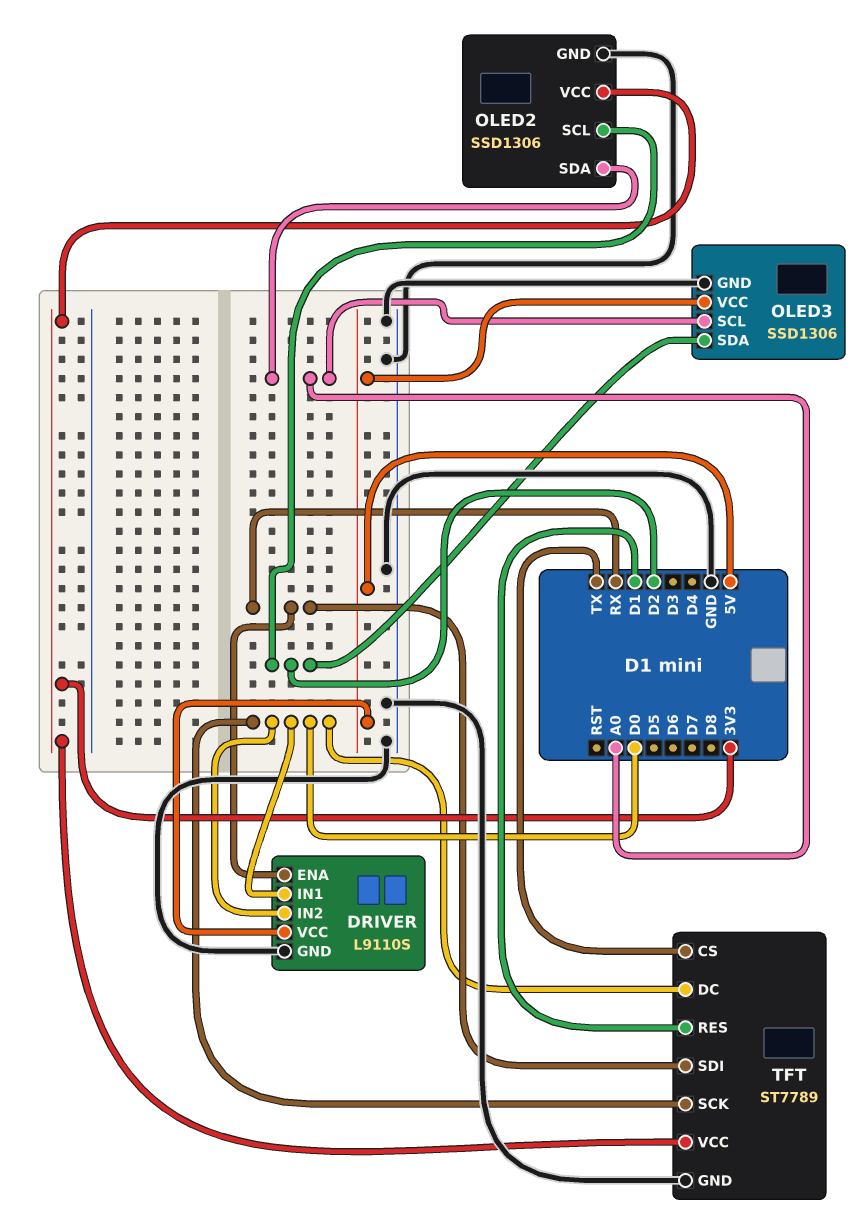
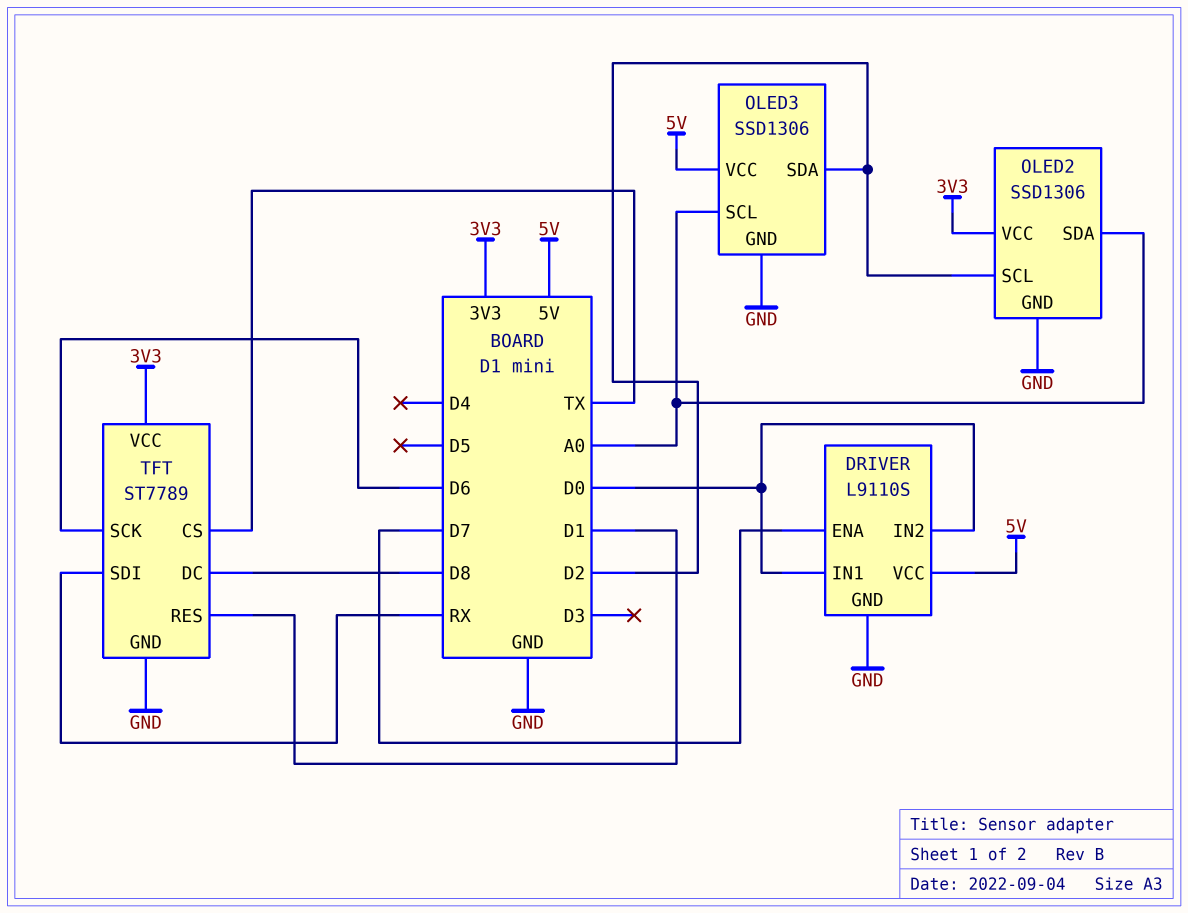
DRIVER pin ENA: RX -> D7
TFT pin DC: D0 -> D8
TFT pin SCK: D0 -> D6

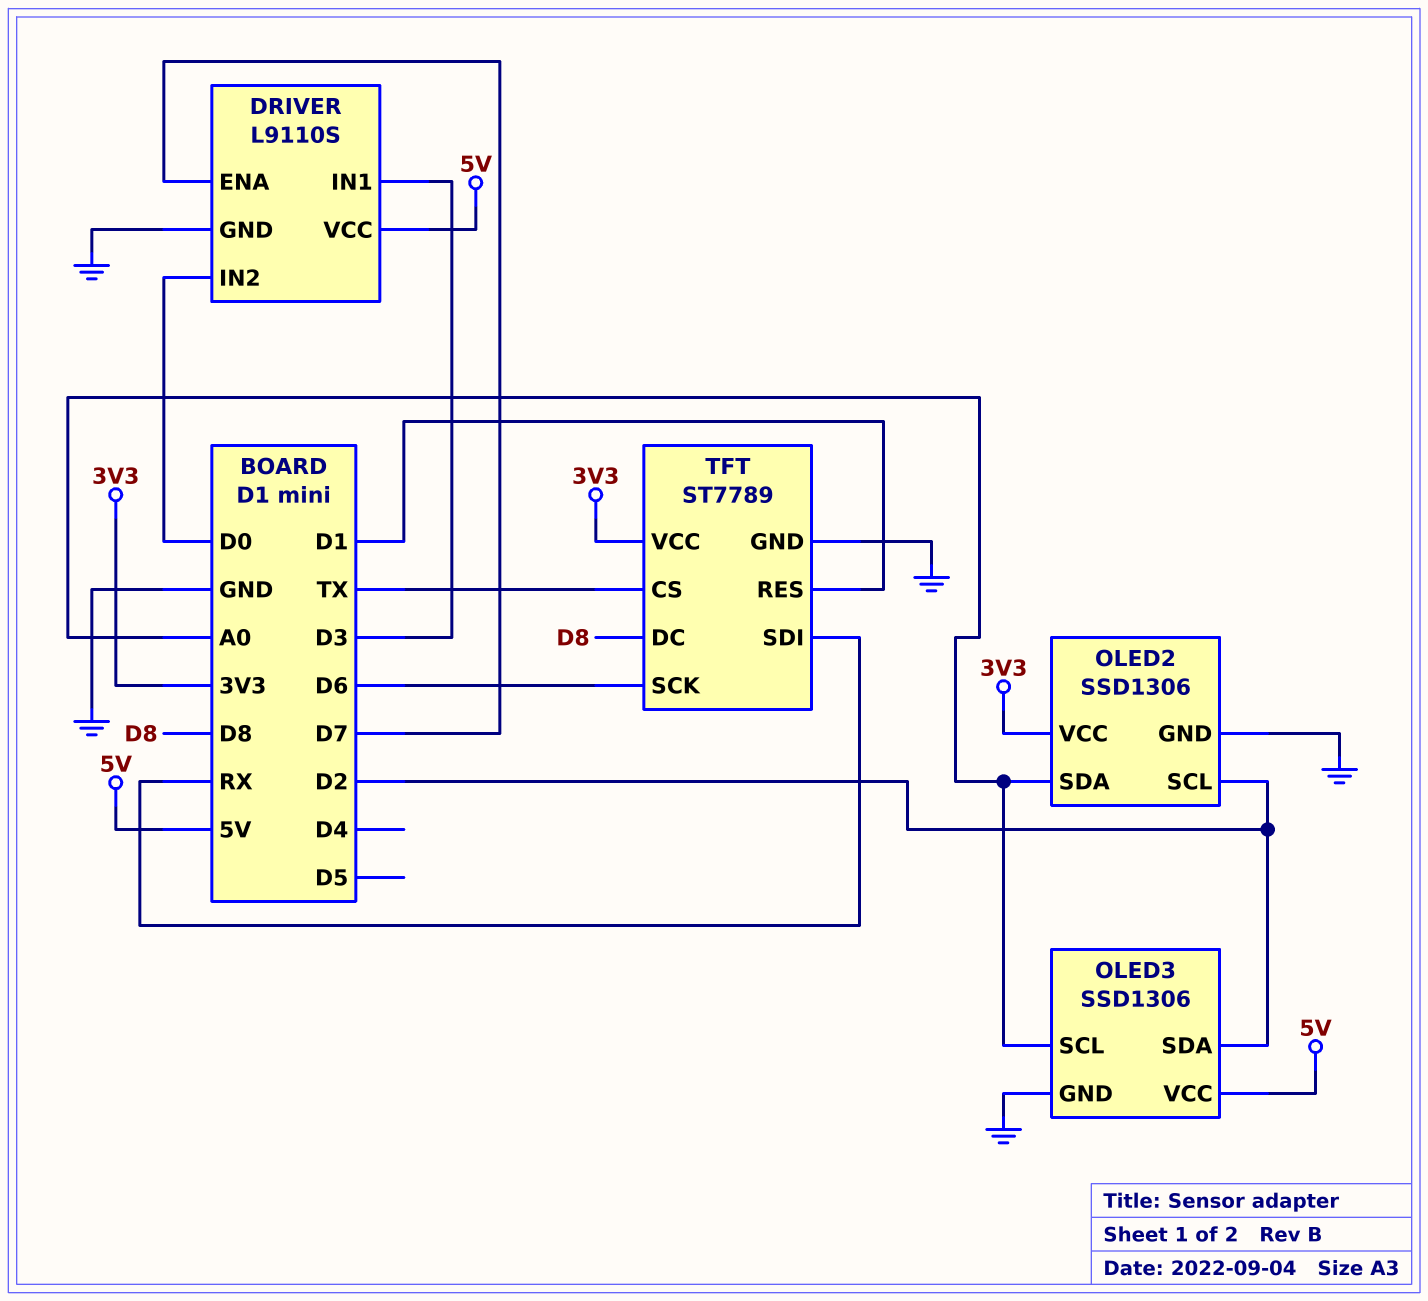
DRIVER pin IN1: D0 -> D3

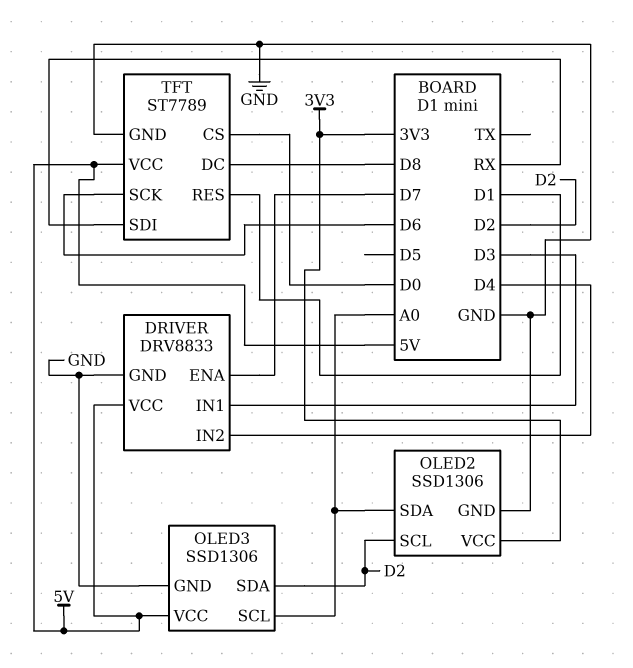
DRIVER: L9110S -> DRV8833
DRIVER pin IN2: D0 -> D4
TFT pin CS: TX -> D0
TFT pin VCC: 3V3 -> 5V

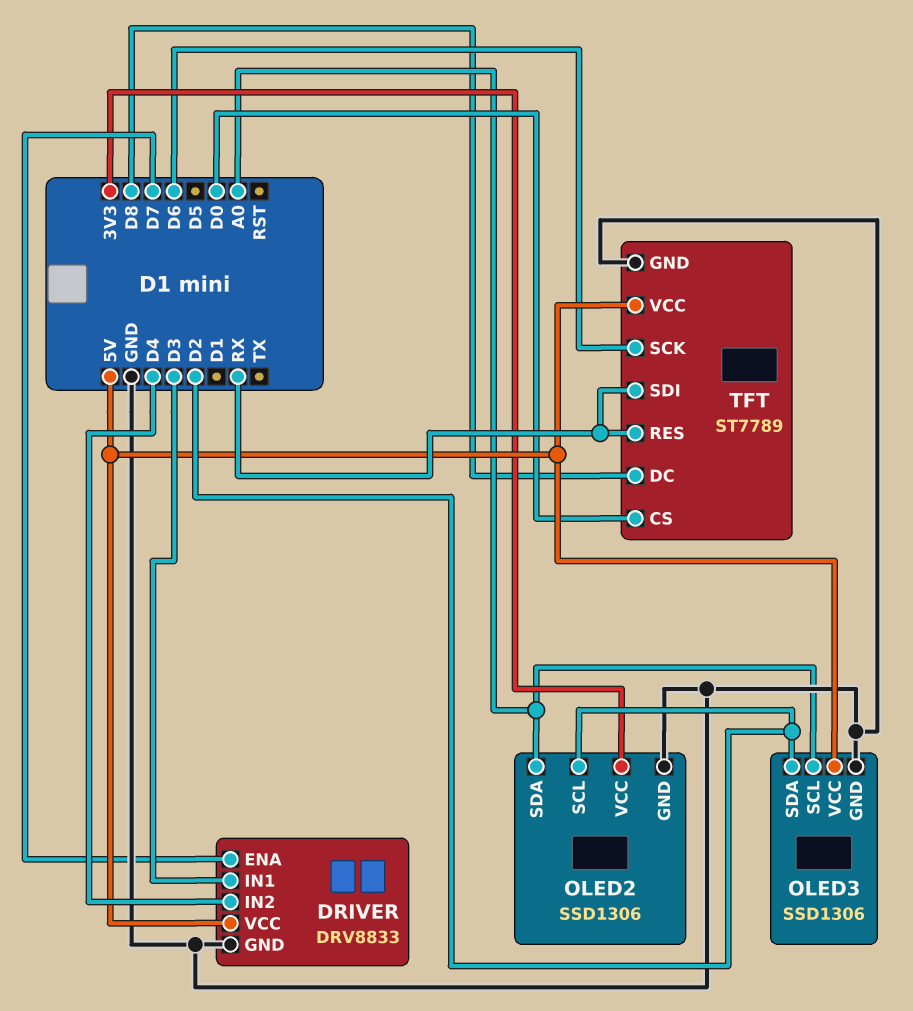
TFT pin RES: D1 -> RX

